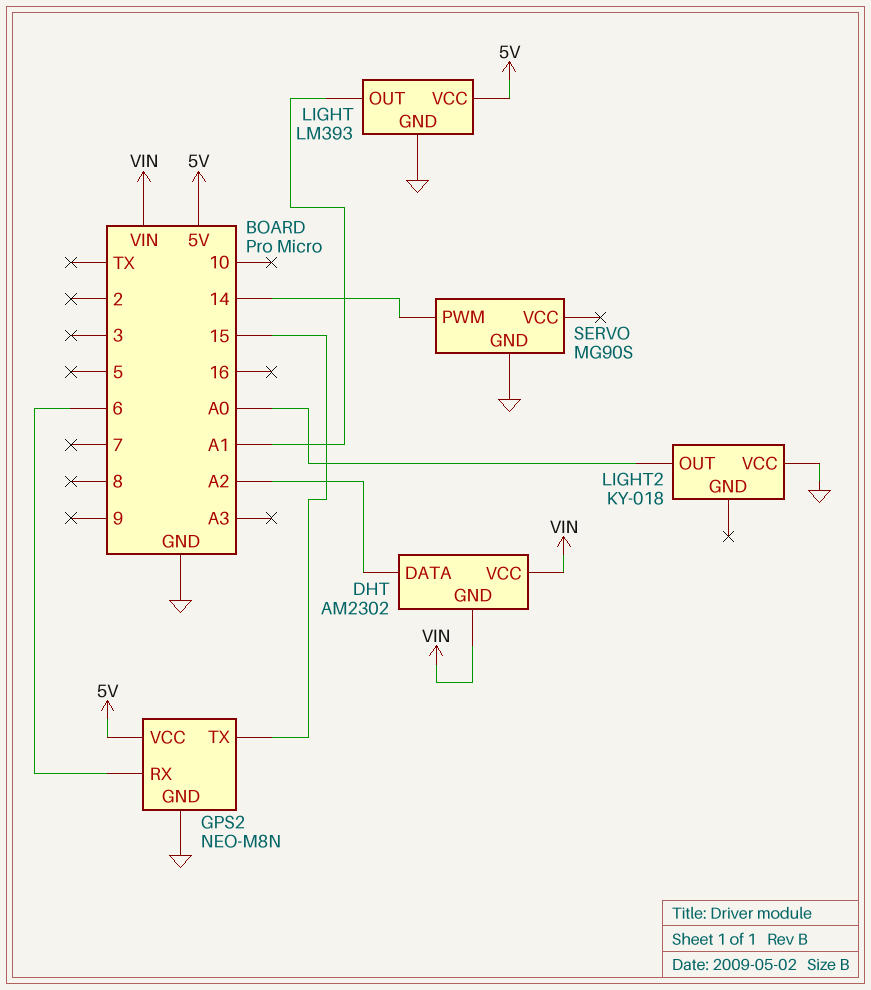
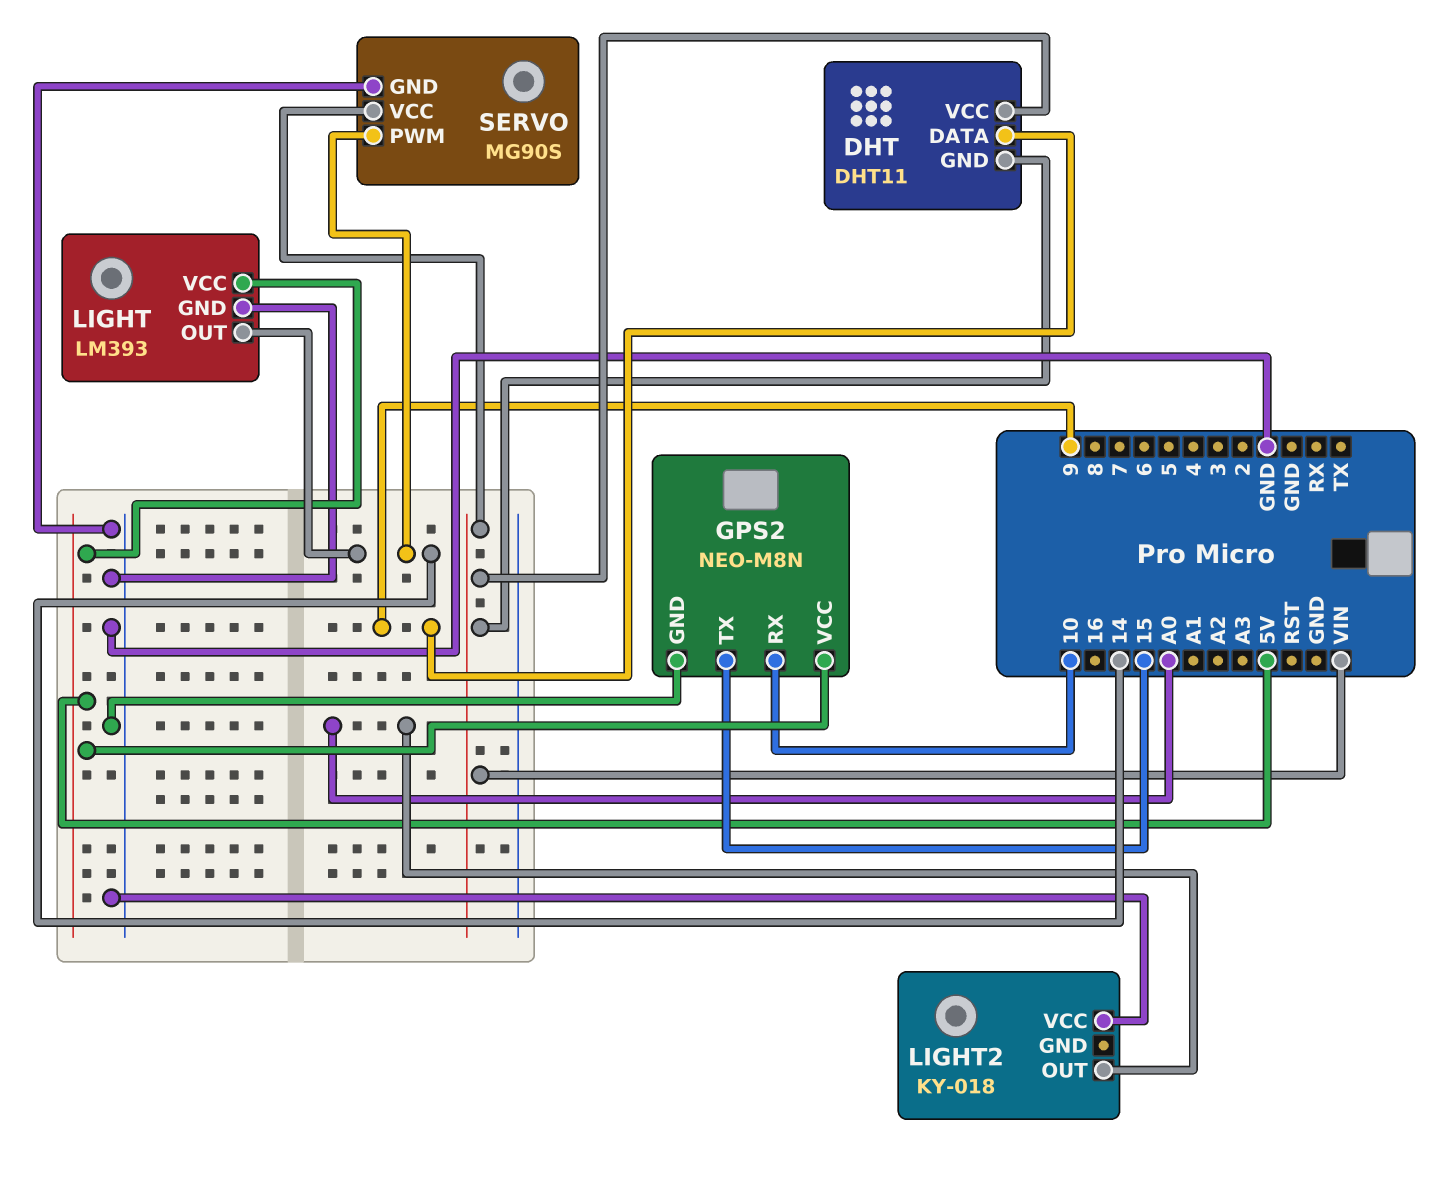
DHT: AM2302 -> DHT11
DHT pin DATA: A2 -> 9
GPS2 pin RX: 6 -> 10
LIGHT pin OUT: A1 -> 14
SERVO pin VCC: none -> VIN

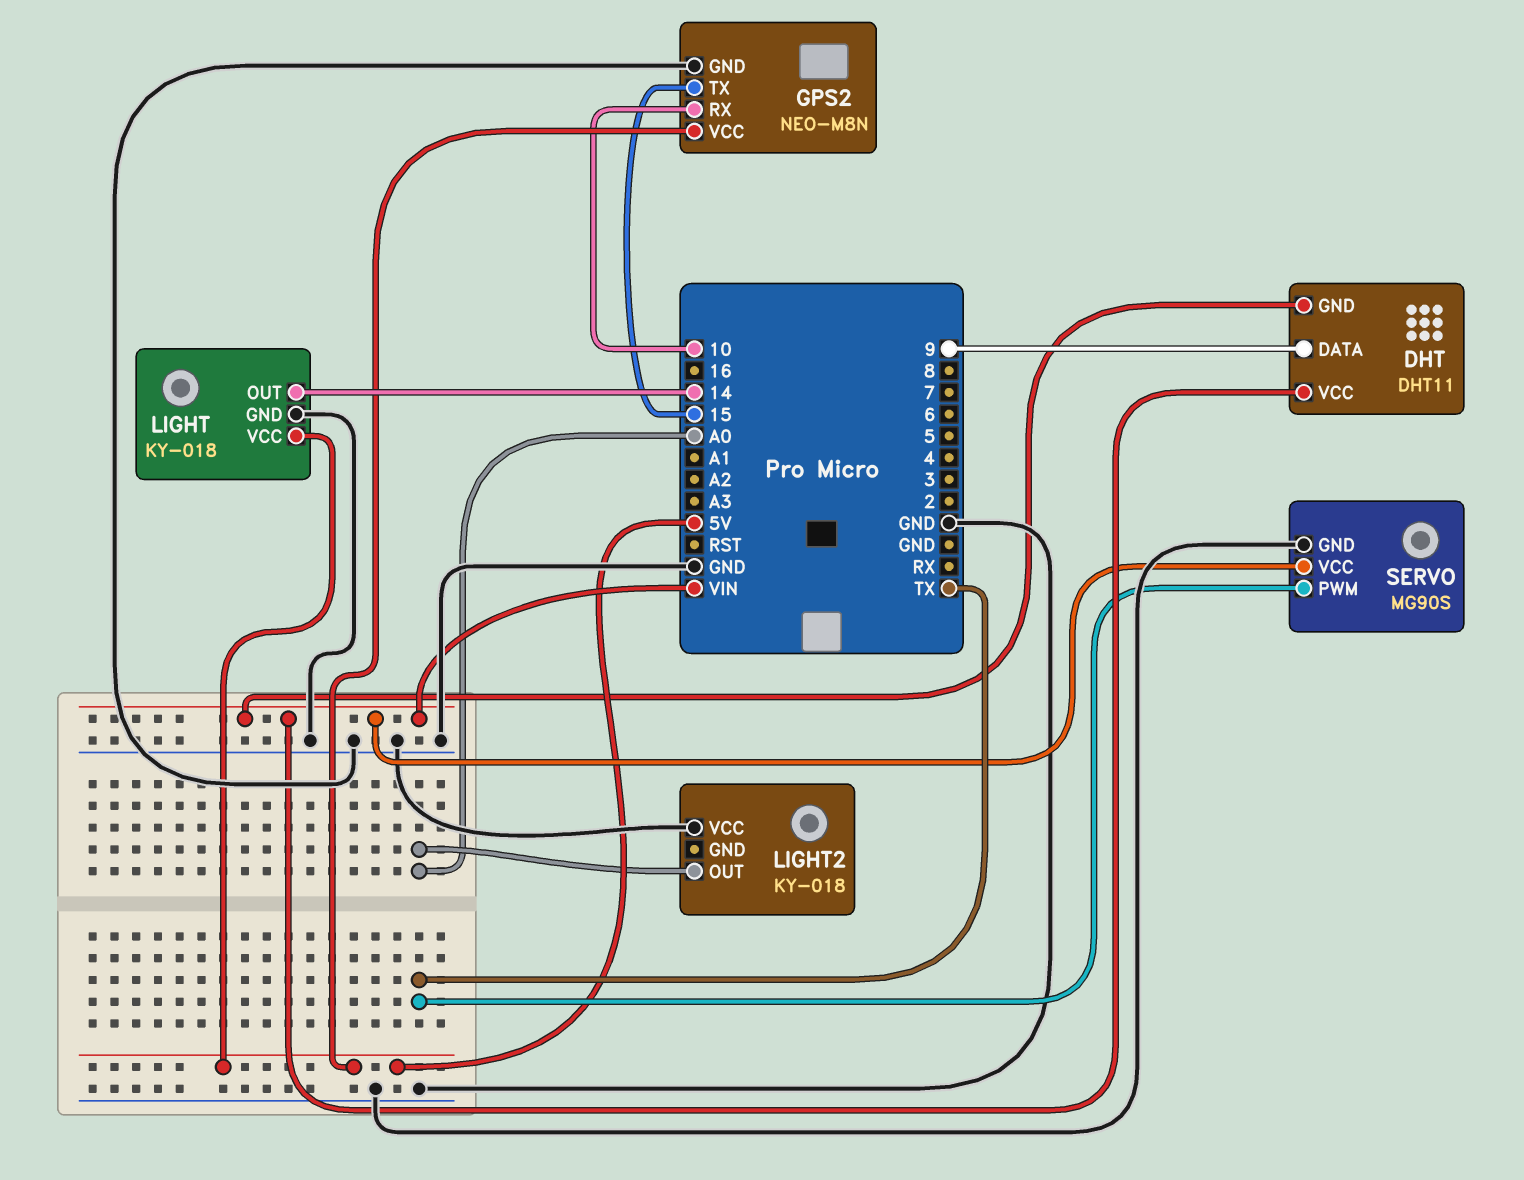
LIGHT: LM393 -> KY-018
SERVO pin PWM: 14 -> TX

